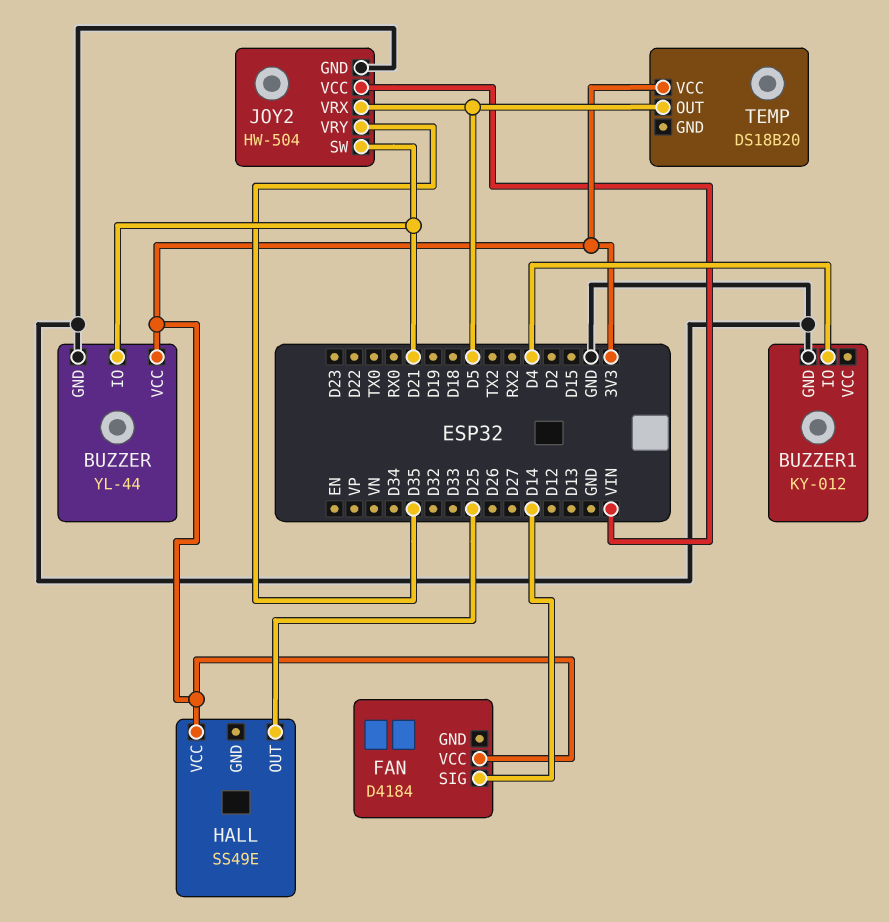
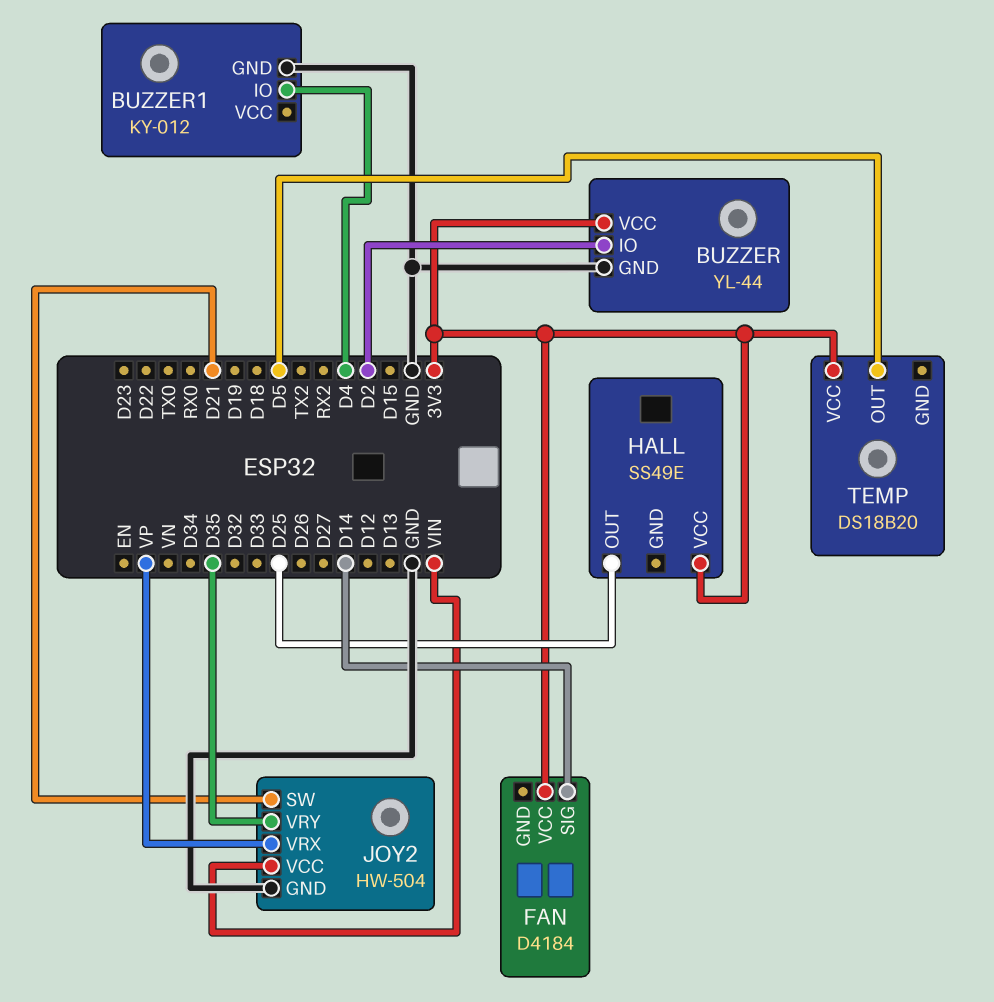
BUZZER pin IO: D21 -> D2
JOY2 pin VRX: D5 -> VP

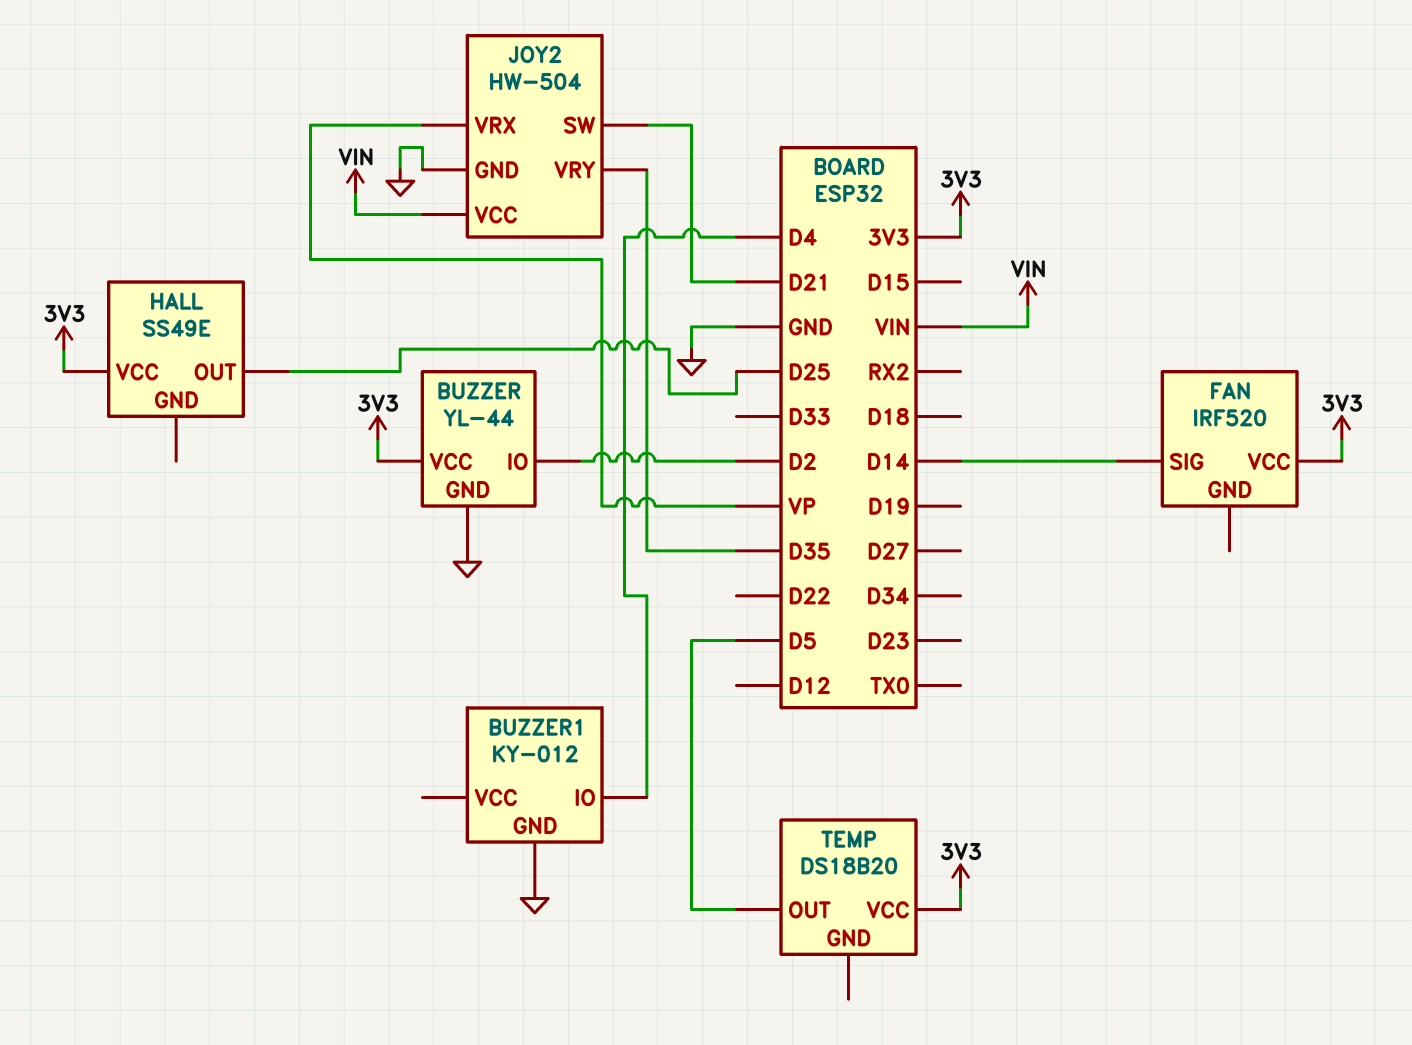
FAN: D4184 -> IRF520

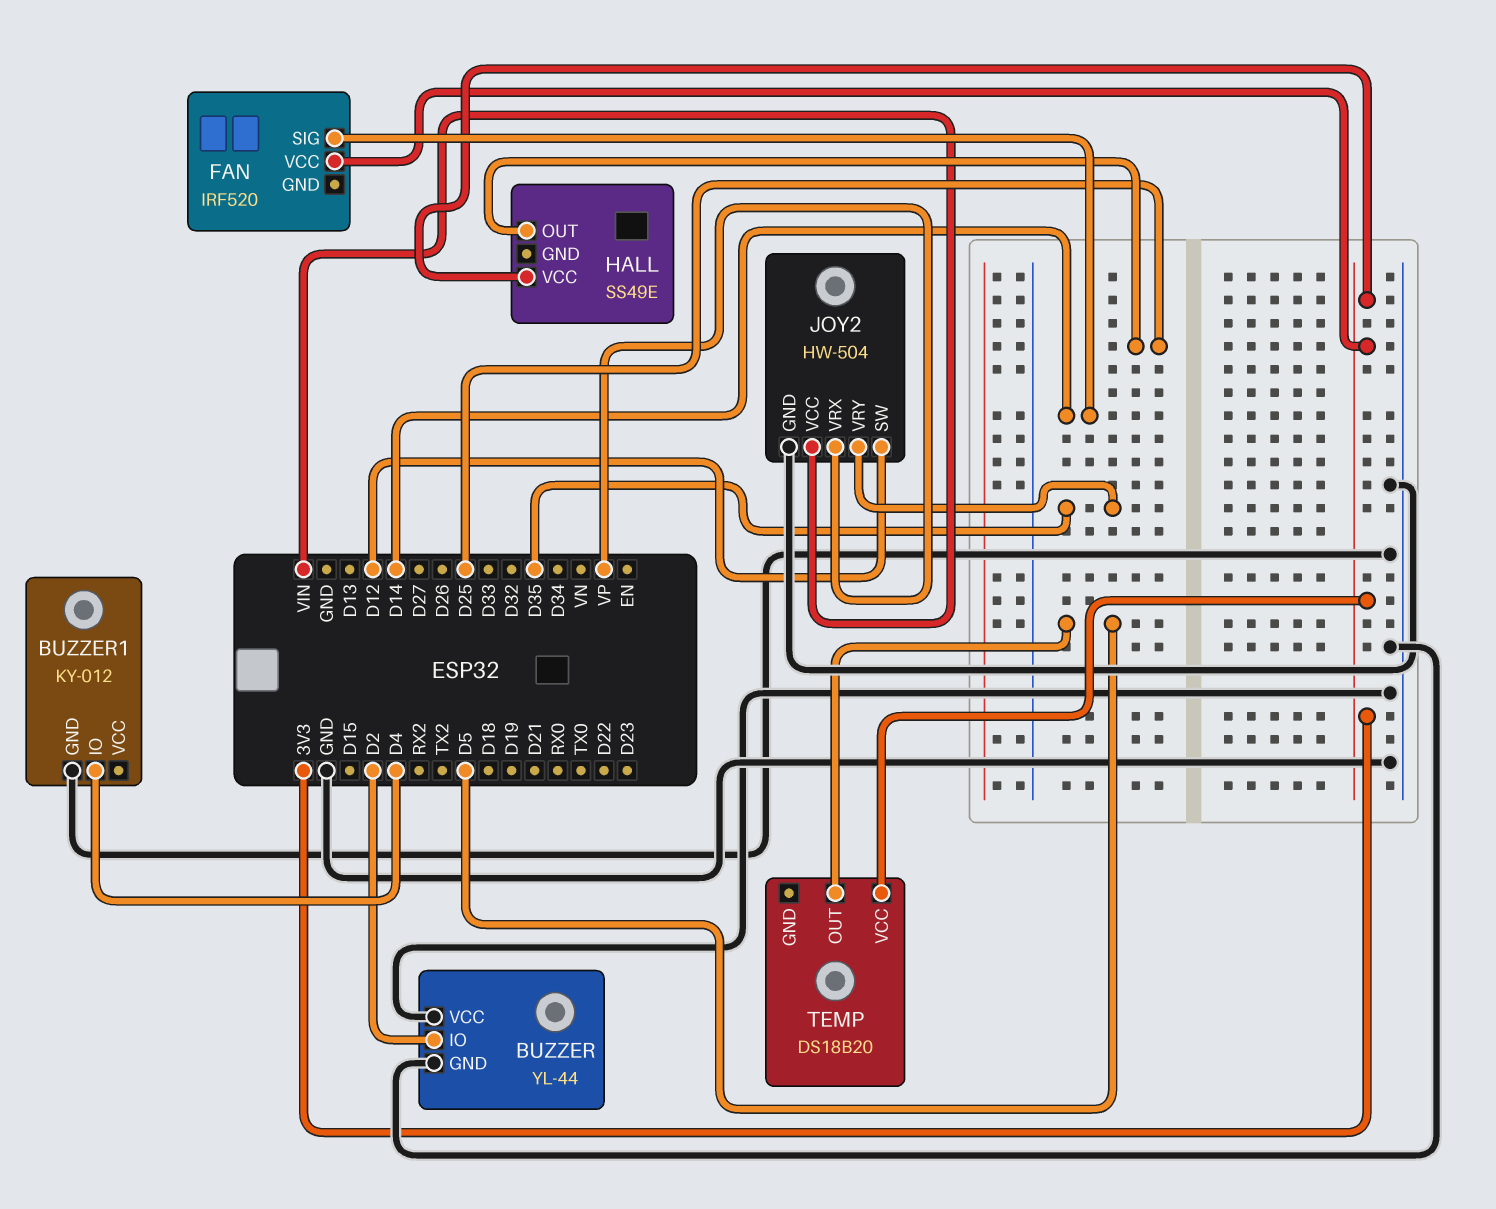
BUZZER pin VCC: 3V3 -> GND
JOY2 pin SW: D21 -> D12

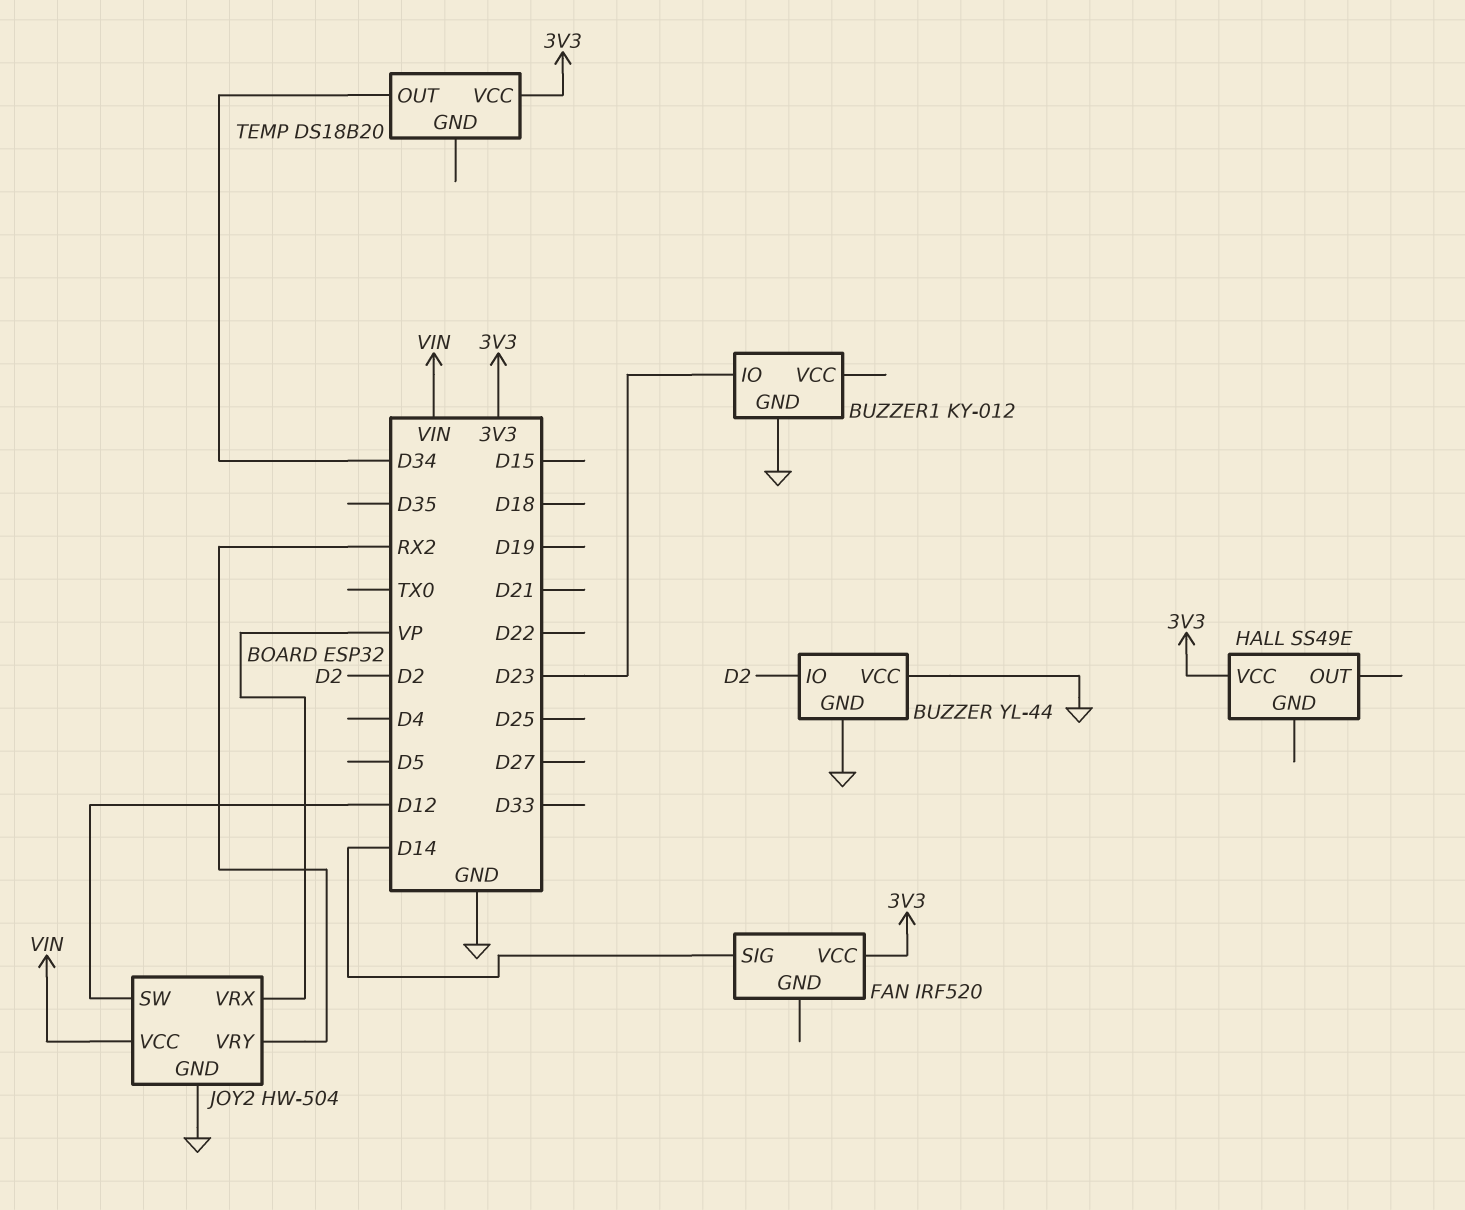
BUZZER1 pin IO: D4 -> D23
HALL pin OUT: D25 -> none
JOY2 pin VRY: D35 -> RX2
TEMP pin OUT: D5 -> D34

